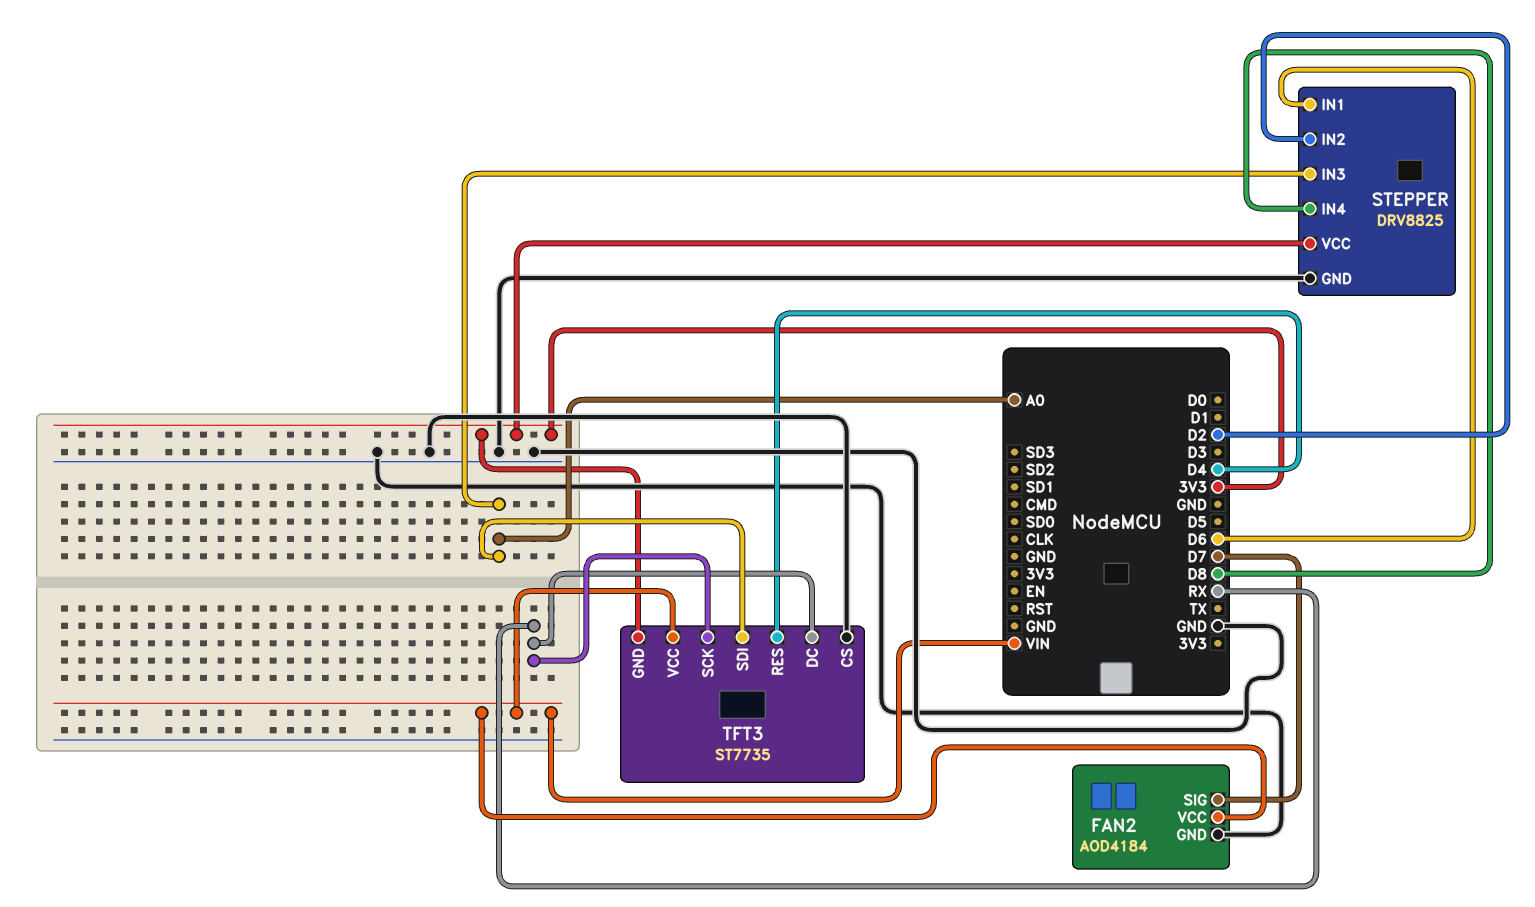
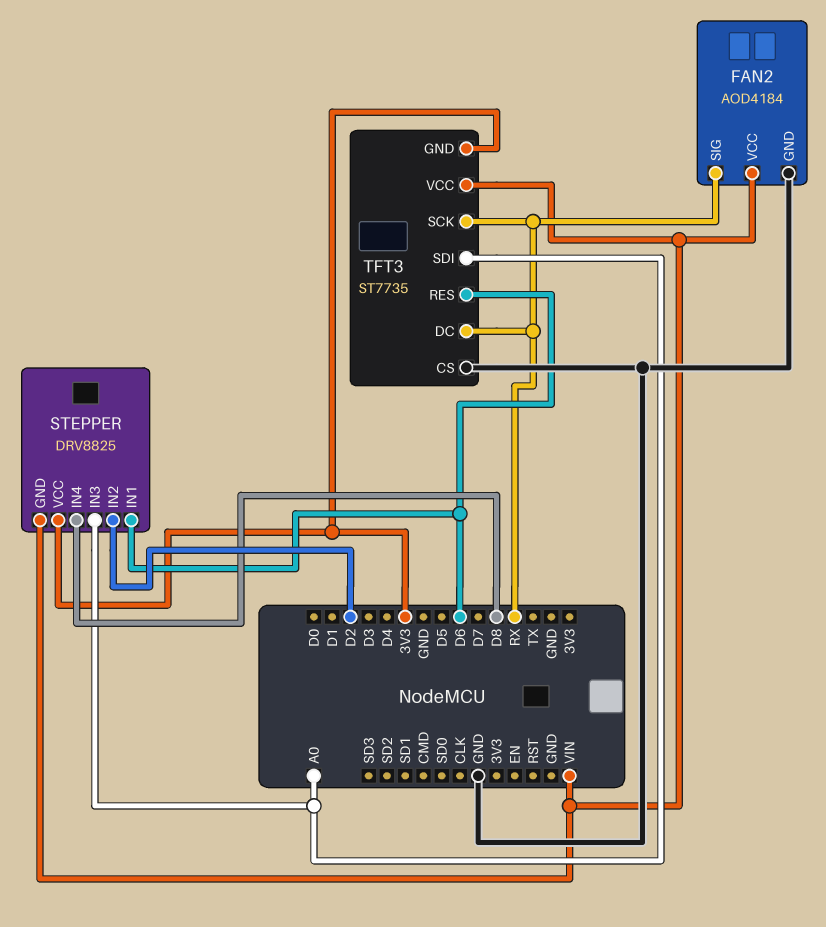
FAN2 pin SIG: D7 -> RX
STEPPER pin GND: GND -> VIN
TFT3 pin RES: D4 -> D6

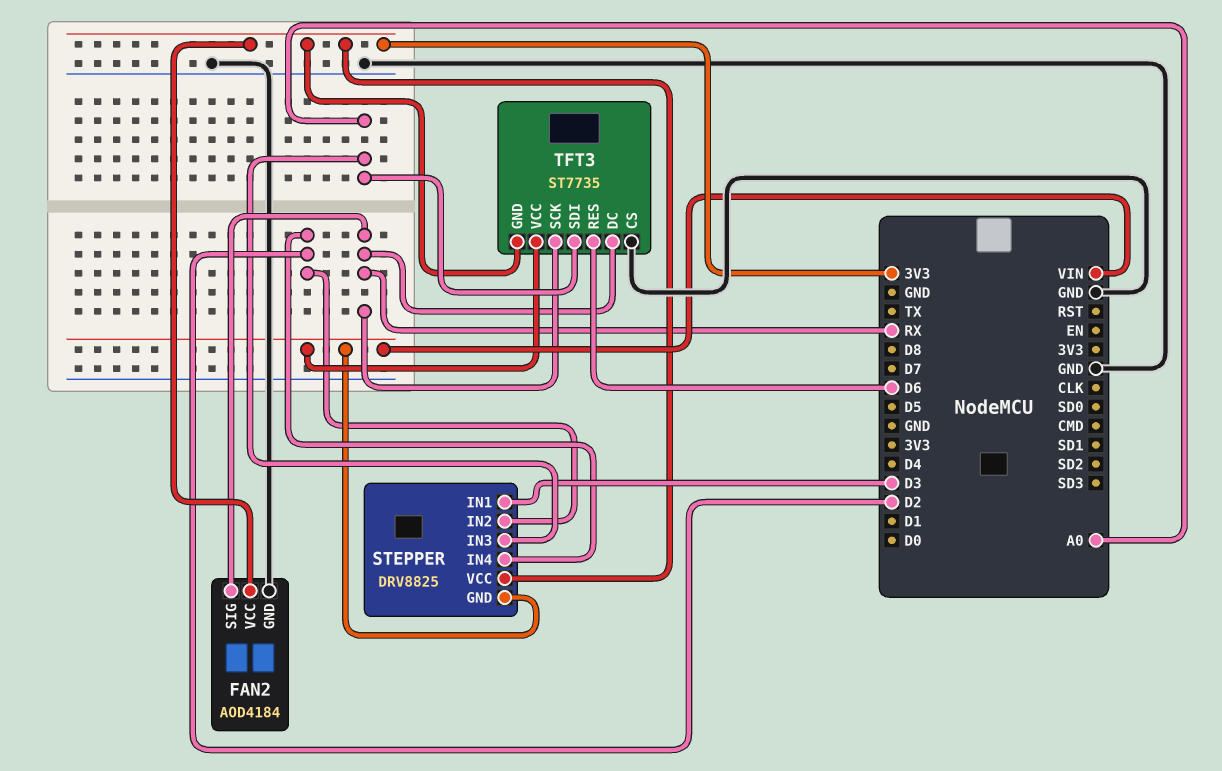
FAN2 pin VCC: VIN -> 3V3
STEPPER pin IN1: D6 -> D3
STEPPER pin IN4: D8 -> D2

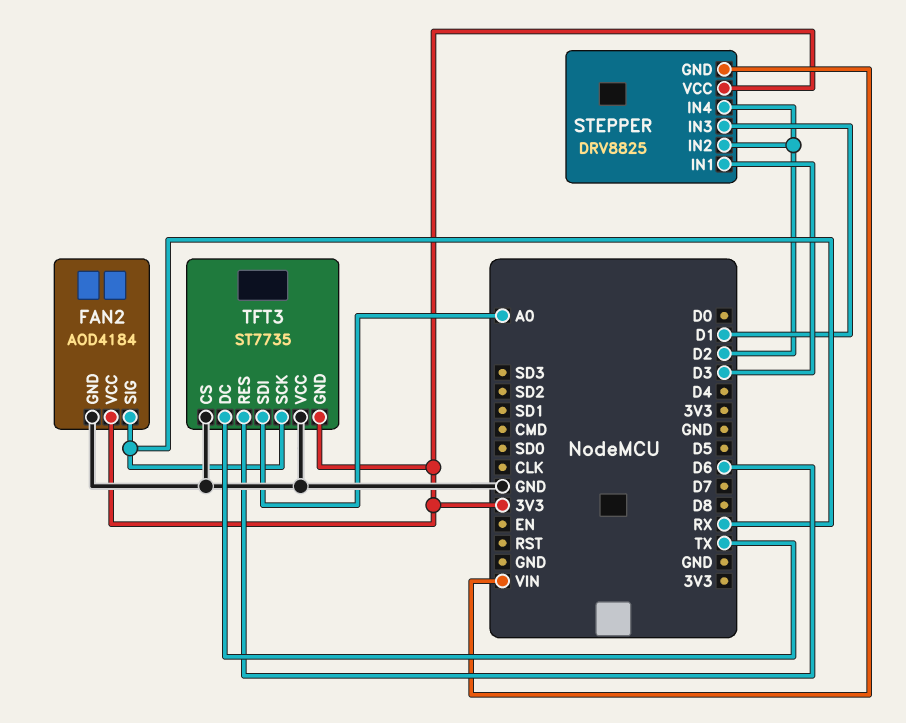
STEPPER pin IN3: A0 -> D1
TFT3 pin DC: RX -> TX
TFT3 pin VCC: VIN -> GND

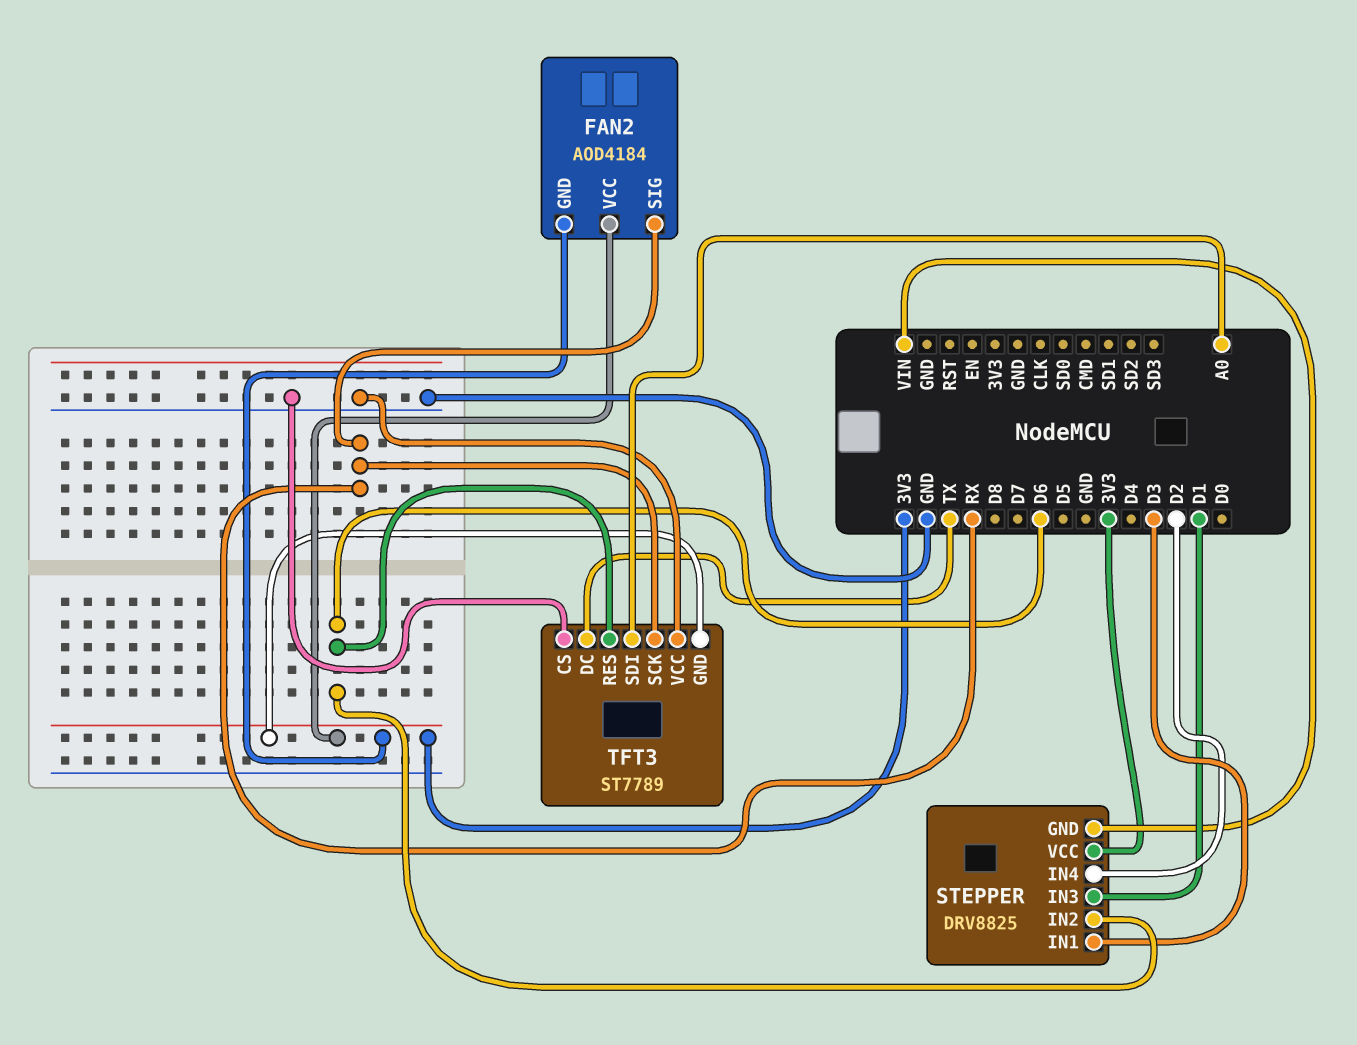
FAN2 pin GND: GND -> 3V3
STEPPER pin IN2: D2 -> D6
TFT3: ST7735 -> ST7789

